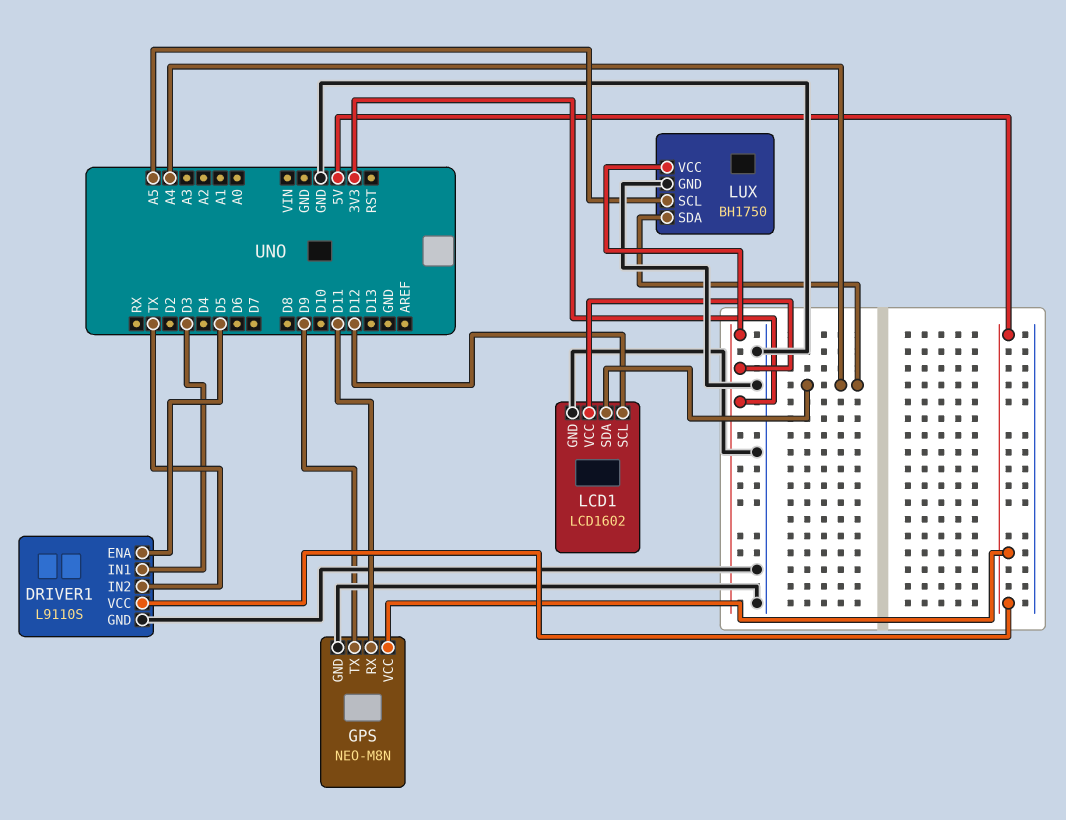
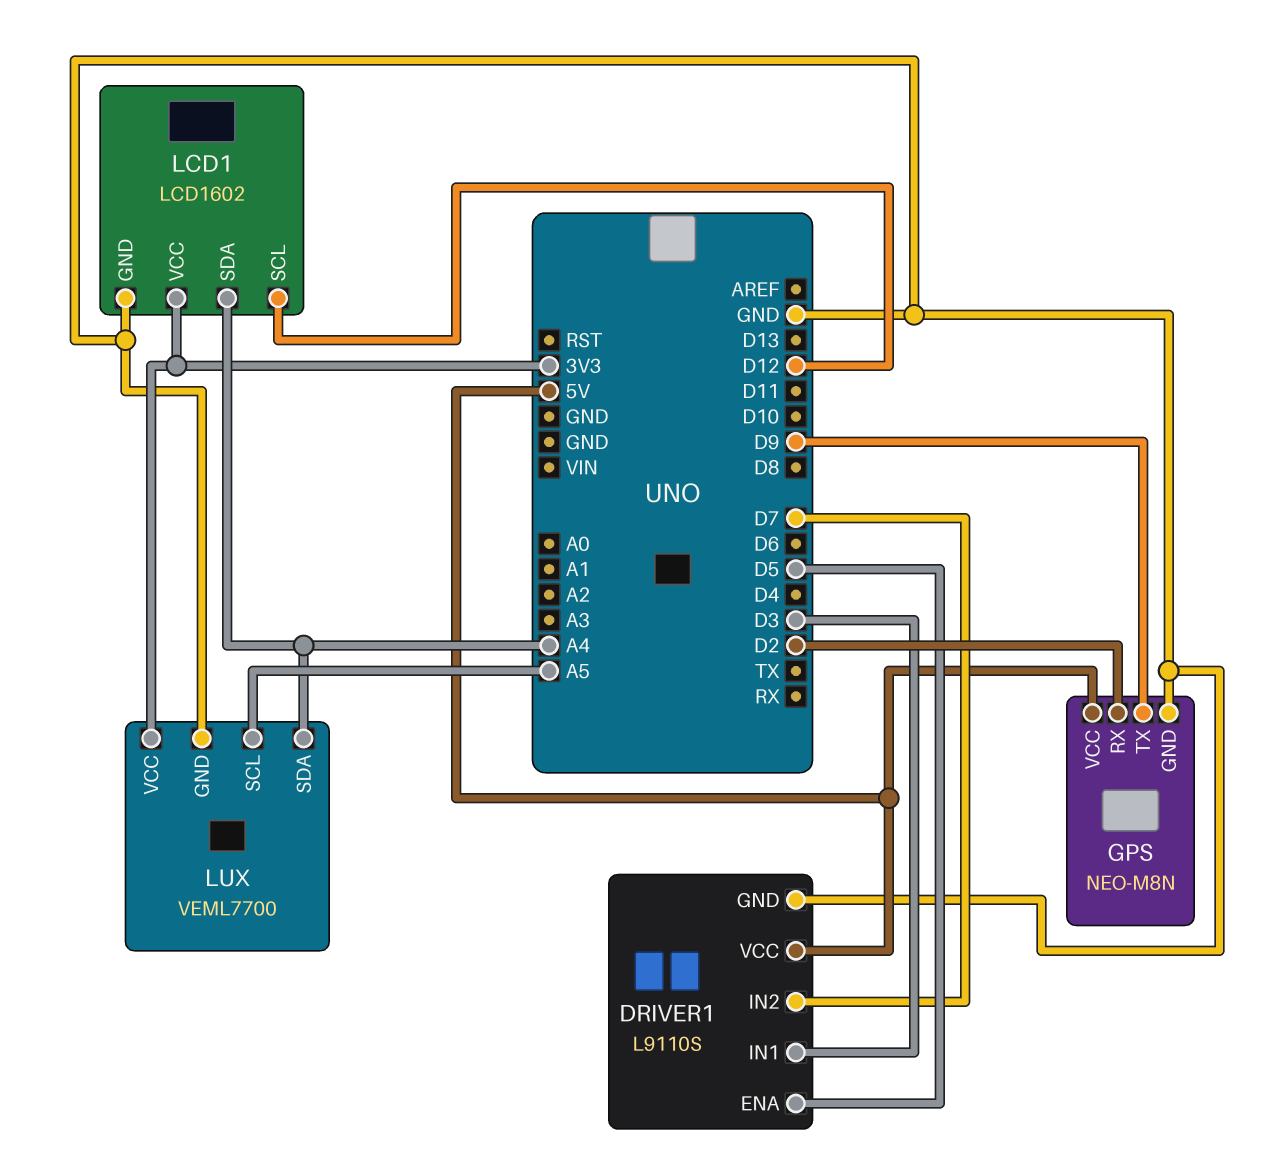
DRIVER1 pin IN2: TX -> D7
GPS pin RX: D11 -> D2
LUX: BH1750 -> VEML7700

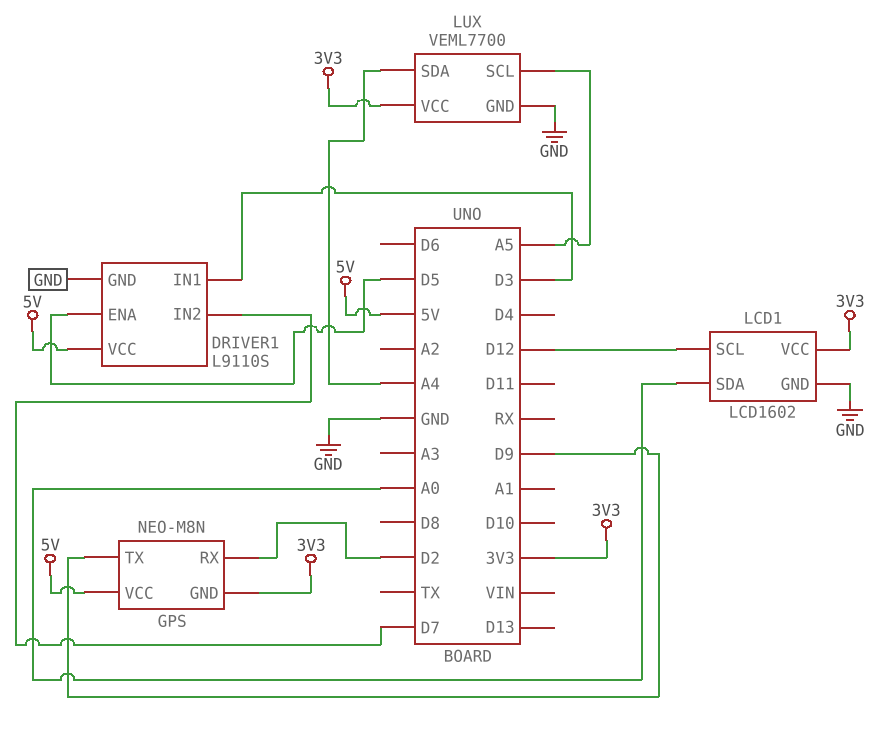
GPS pin GND: GND -> 3V3
LCD1 pin SDA: A4 -> A0

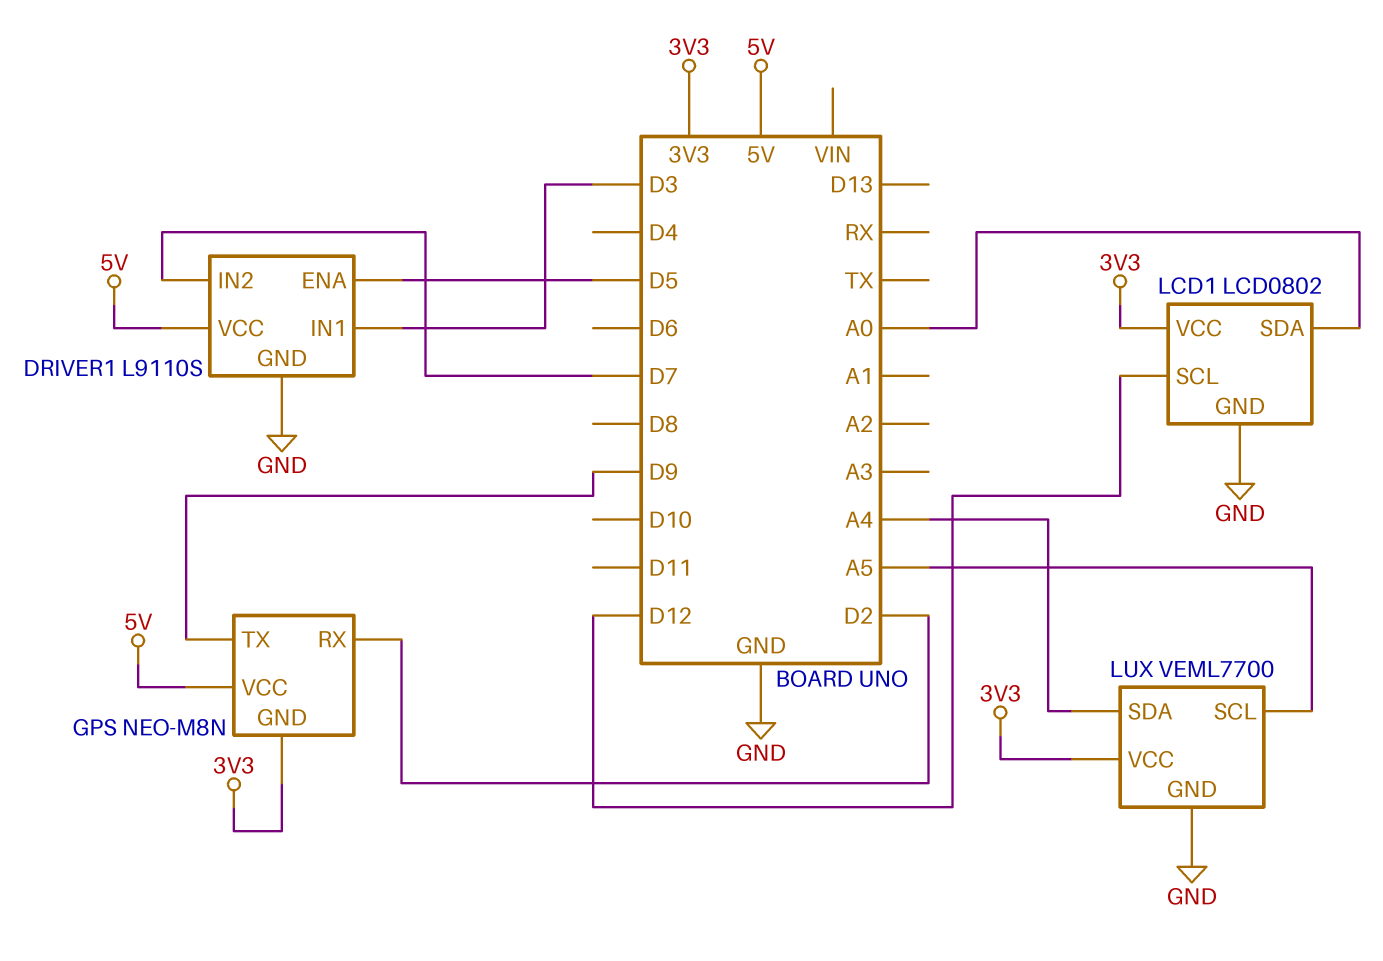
LCD1: LCD1602 -> LCD0802

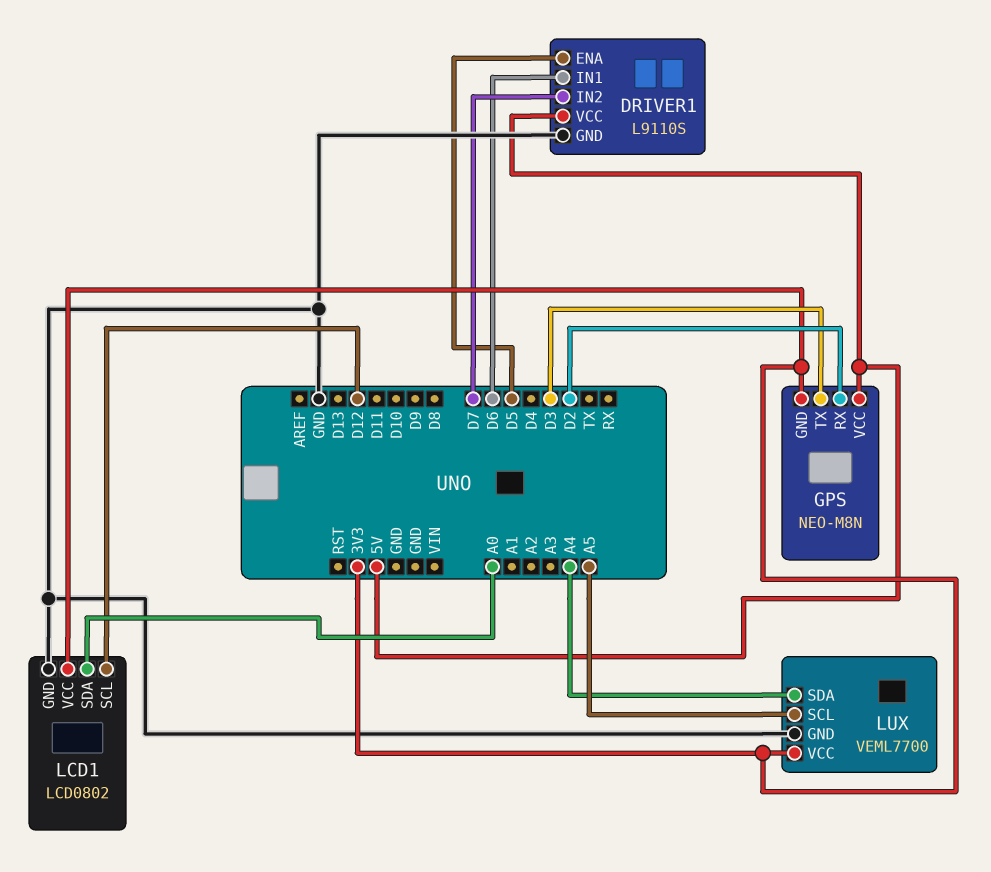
DRIVER1 pin IN1: D3 -> D6
GPS pin TX: D9 -> D3

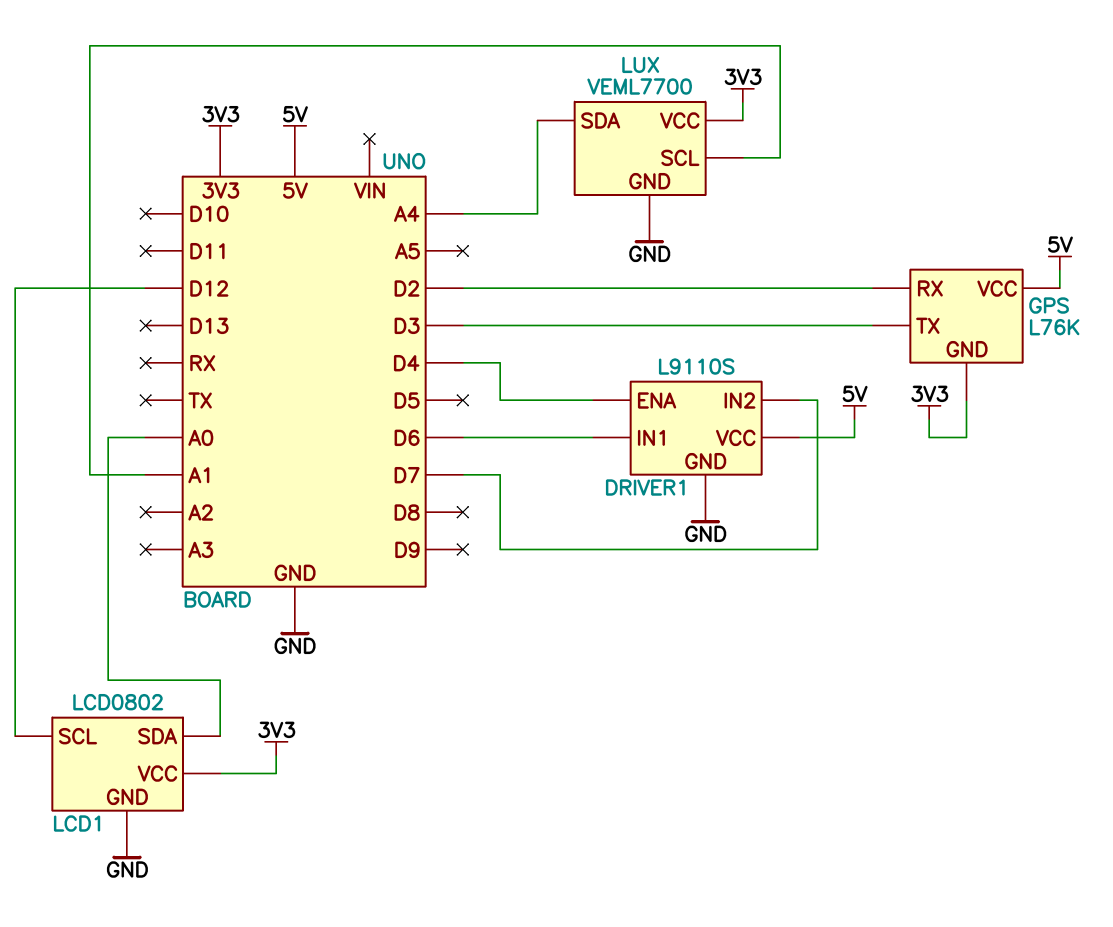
DRIVER1 pin ENA: D5 -> D4
GPS: NEO-M8N -> L76K
LUX pin SCL: A5 -> A1

